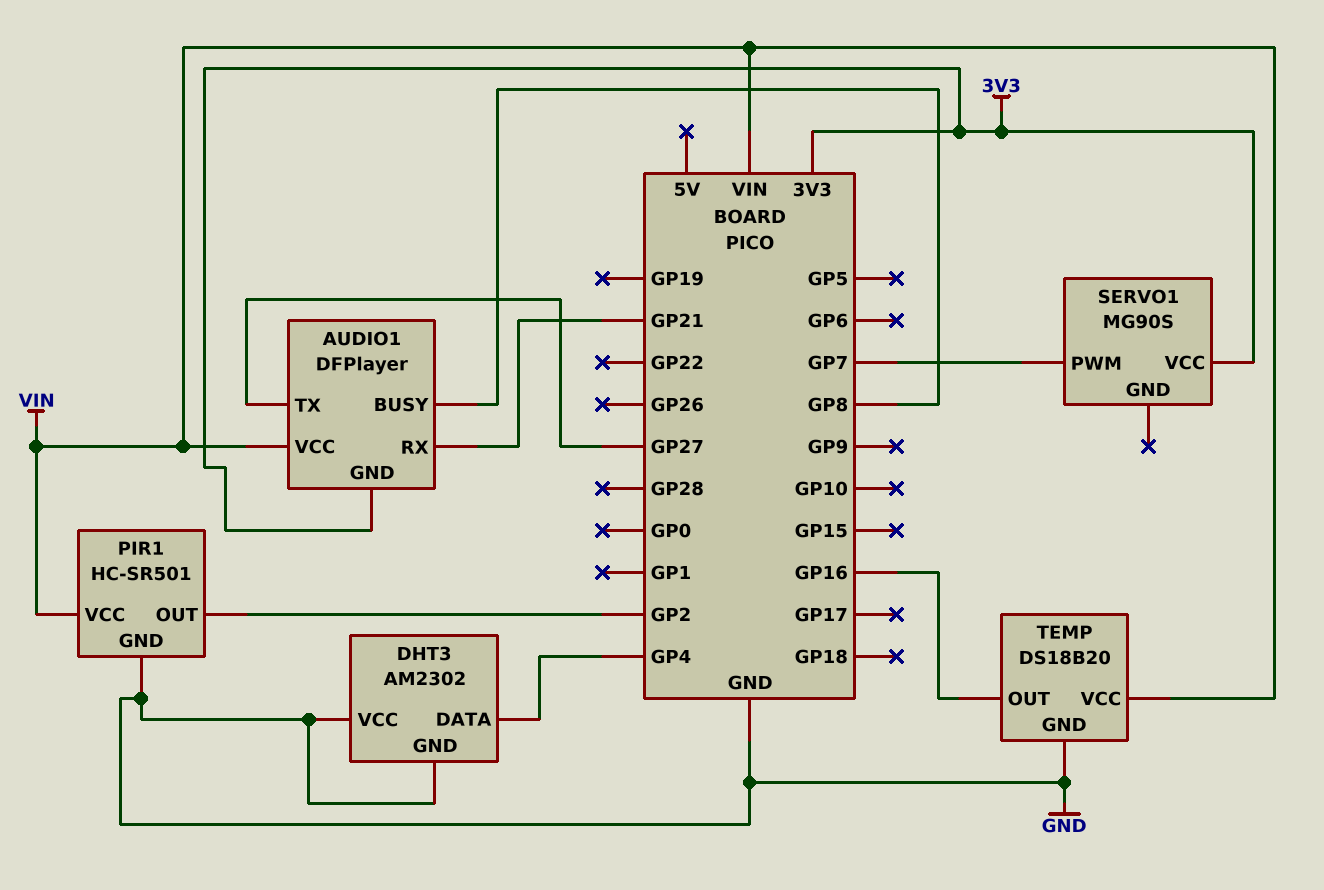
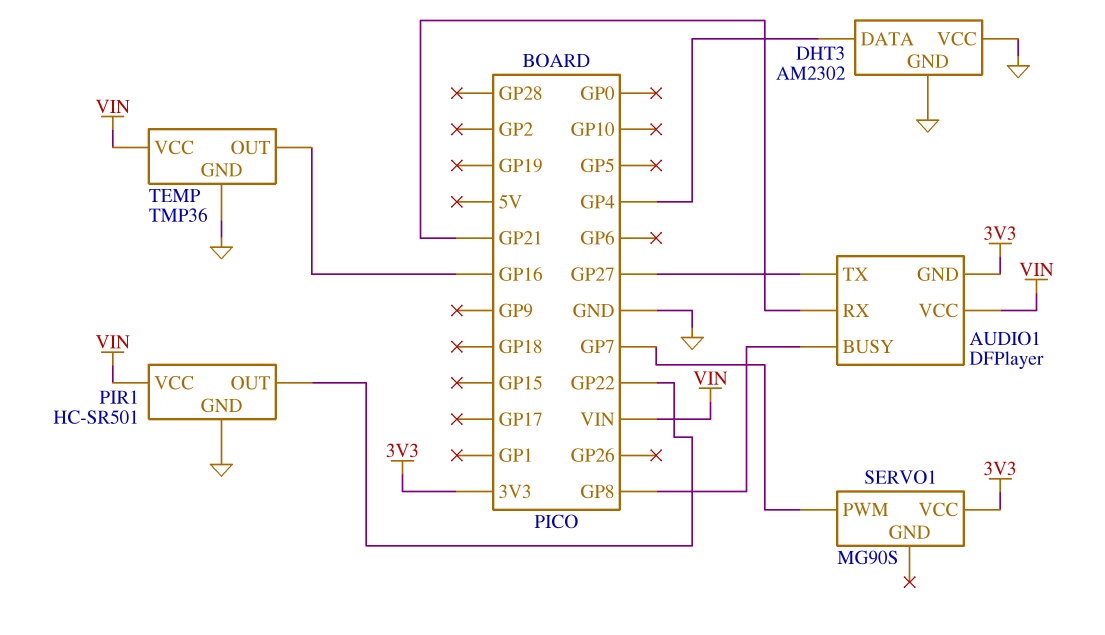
PIR1 pin OUT: GP2 -> GP22
TEMP: DS18B20 -> TMP36

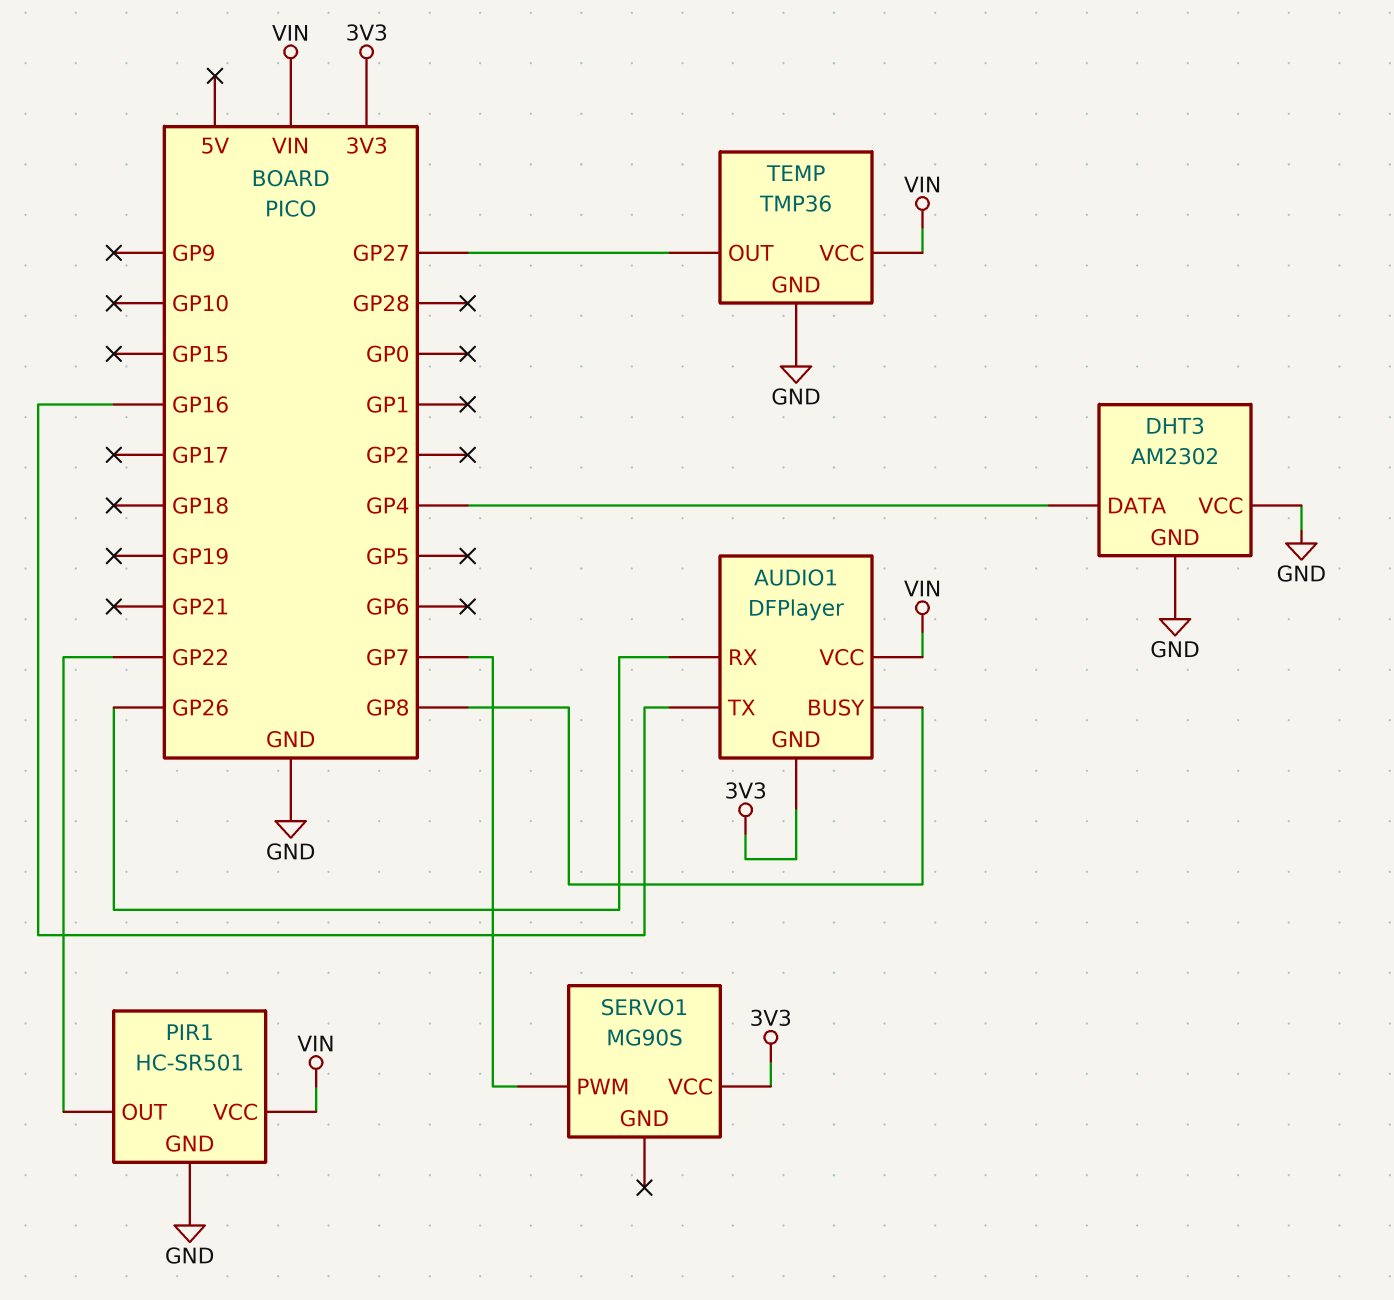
AUDIO1 pin RX: GP21 -> GP26
AUDIO1 pin TX: GP27 -> GP16
TEMP pin OUT: GP16 -> GP27

